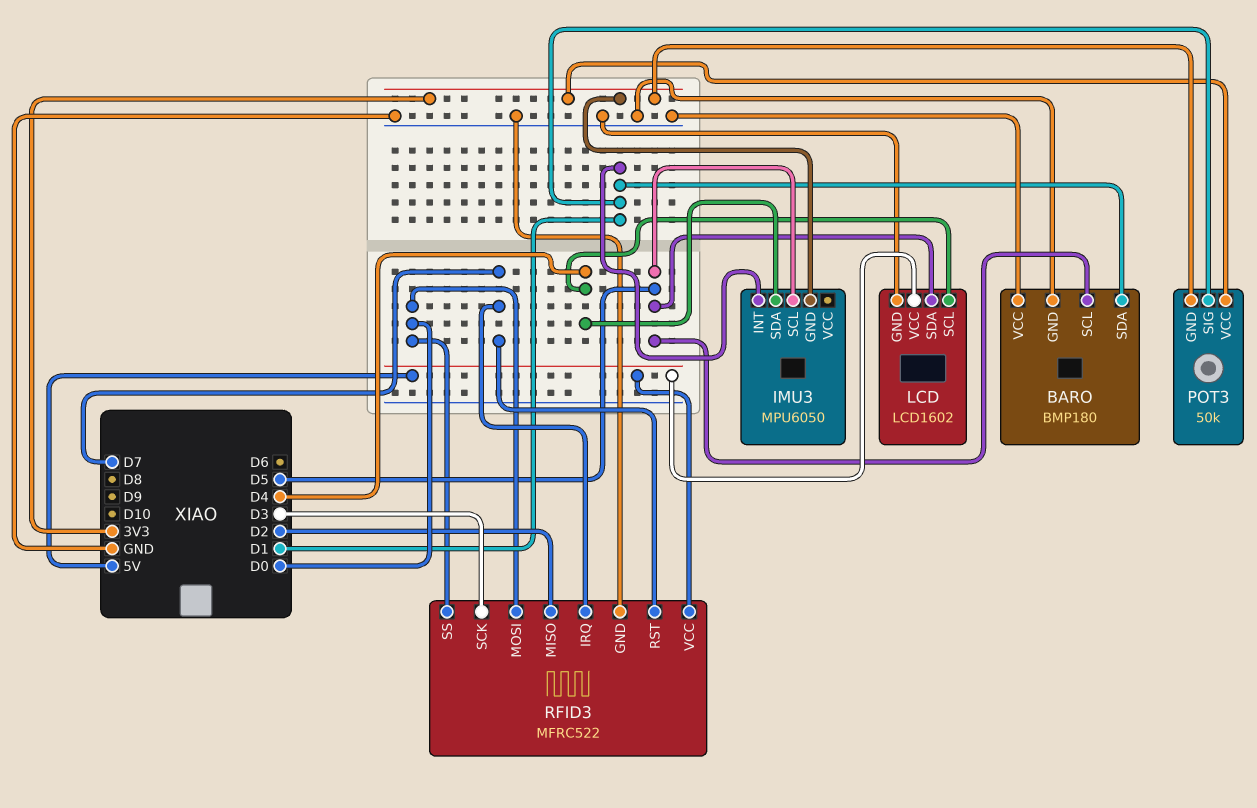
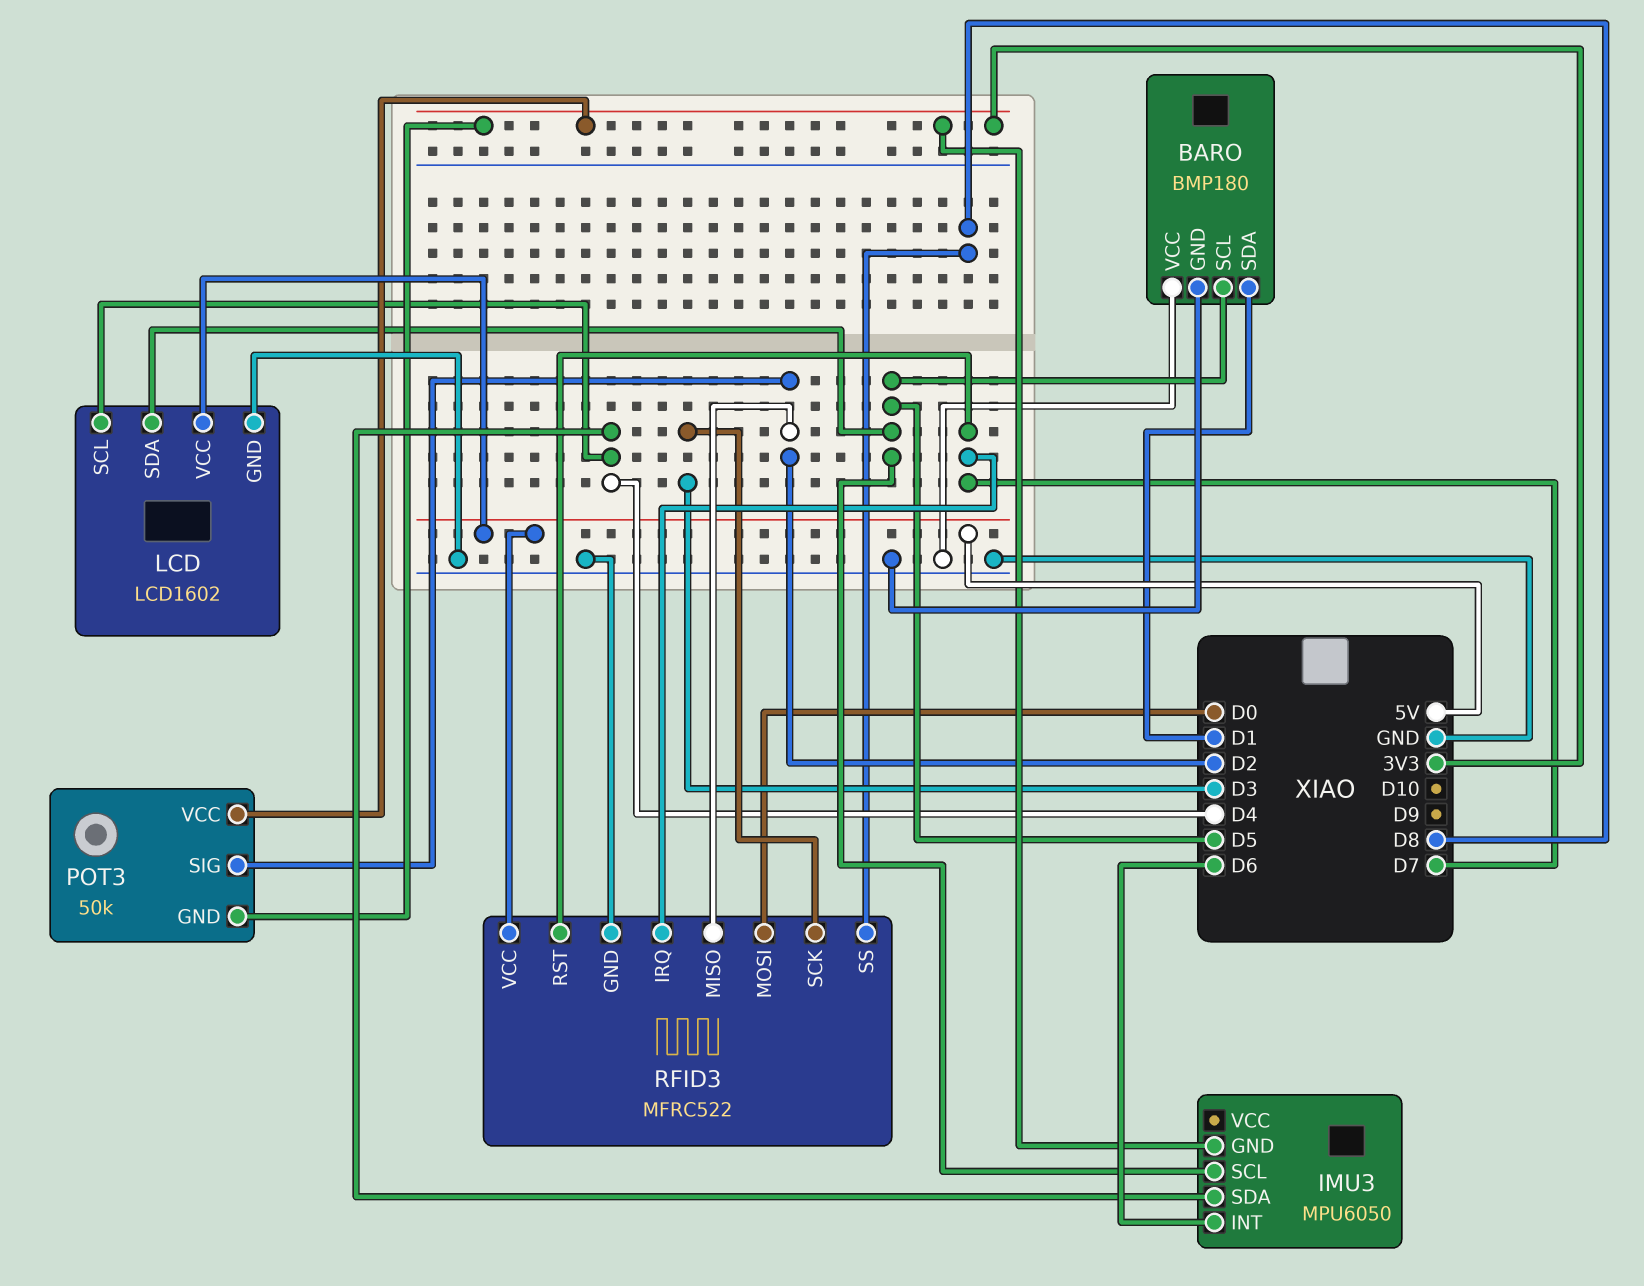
IMU3 pin INT: D1 -> D6
POT3 pin SIG: D1 -> D2
RFID3 pin SS: D0 -> D8

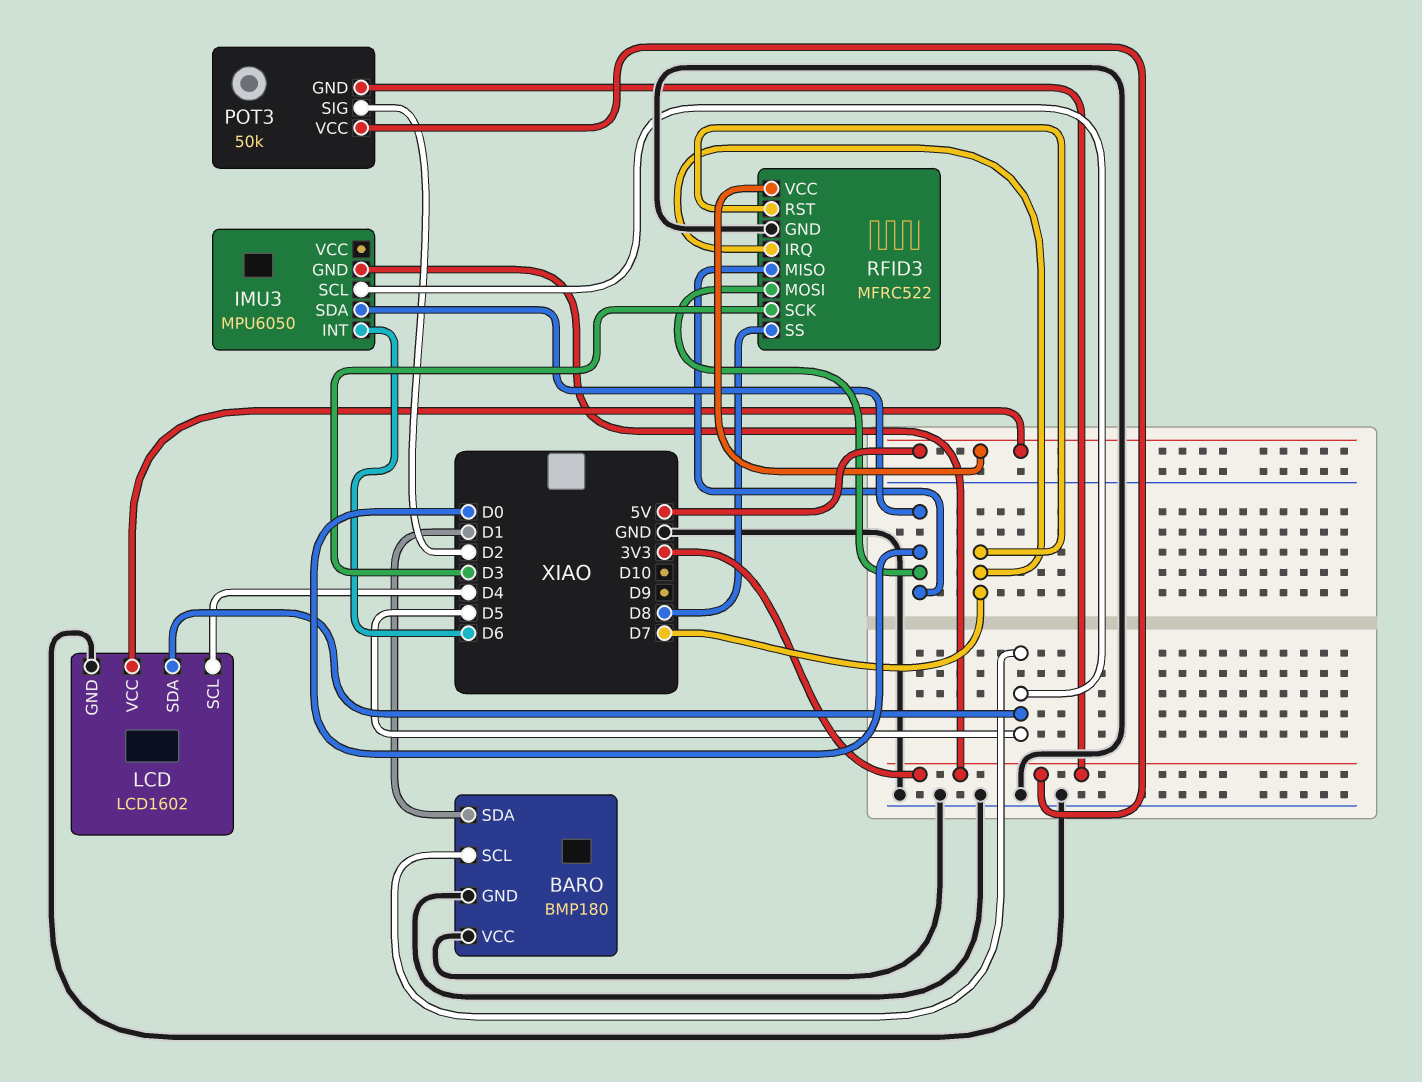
IMU3 pin SDA: D4 -> D0
RFID3 pin MISO: D2 -> D0

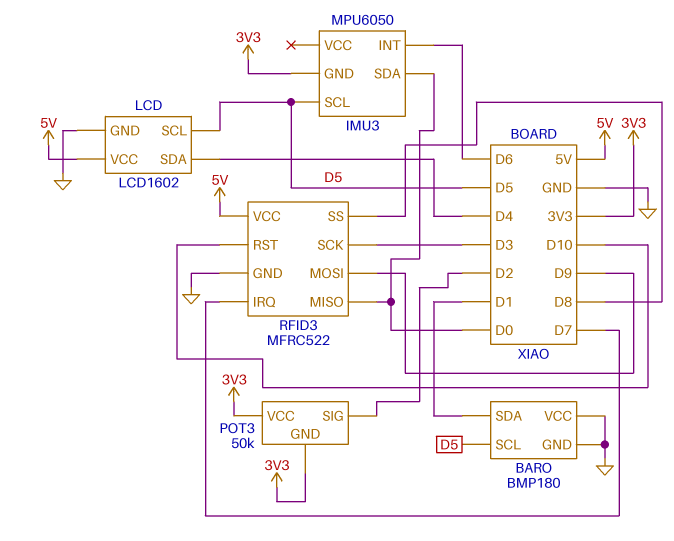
LCD pin SCL: D4 -> D5
LCD pin SDA: D5 -> D4
RFID3 pin MOSI: D0 -> D9
RFID3 pin RST: D7 -> D10

